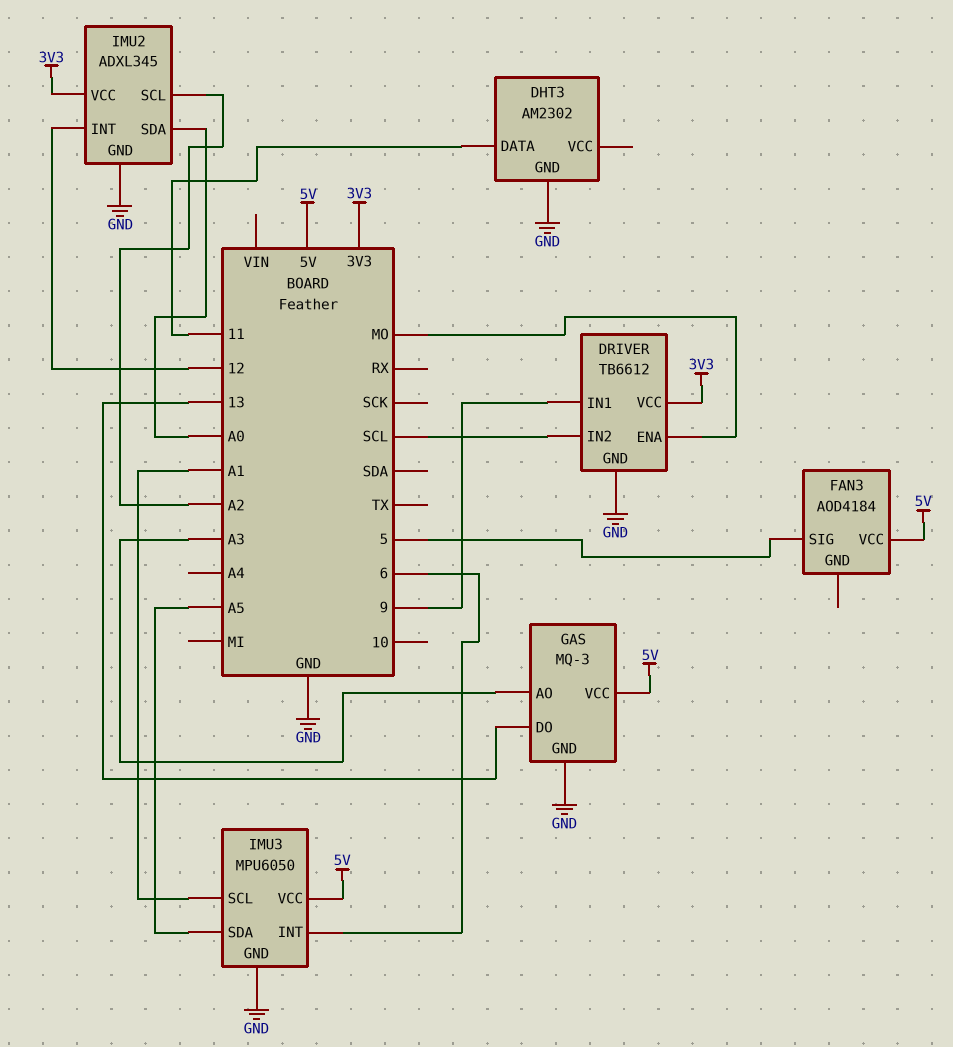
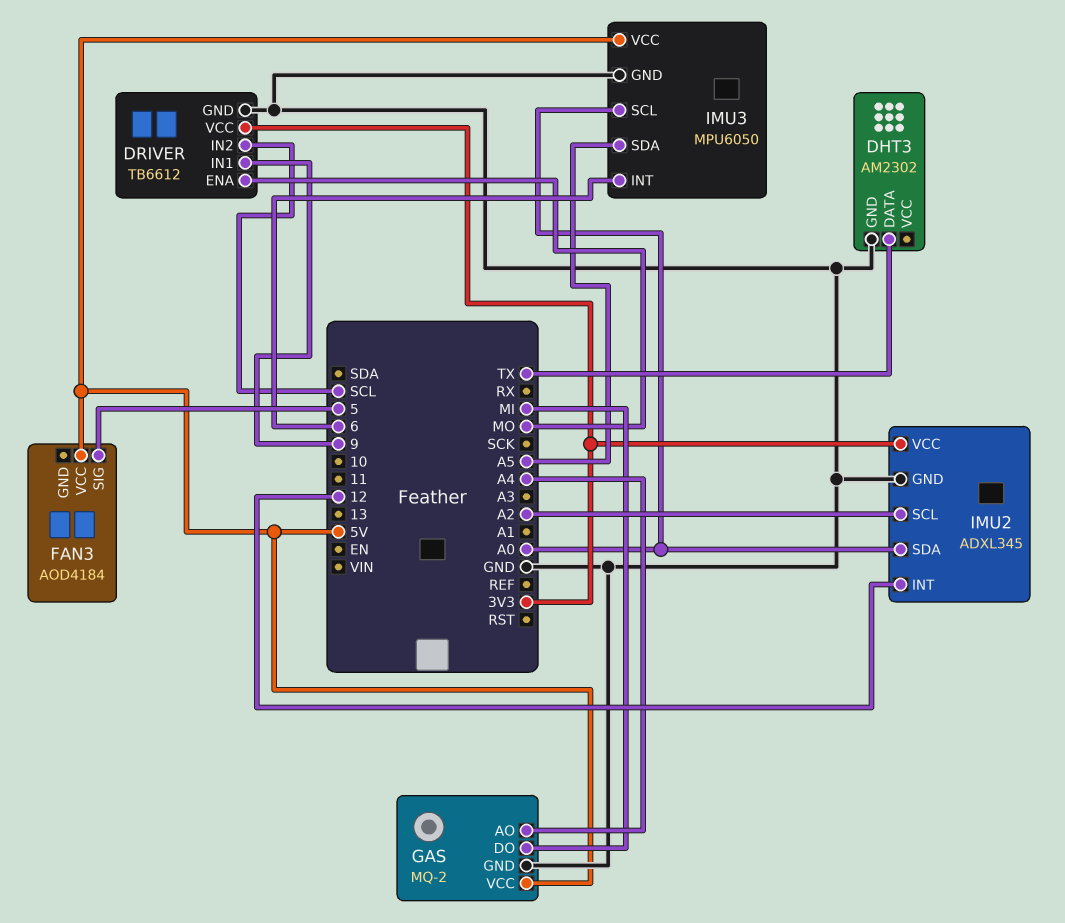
DHT3 pin DATA: 11 -> TX
GAS: MQ-3 -> MQ-2
GAS pin AO: A3 -> A4
GAS pin DO: 13 -> MI
IMU3 pin SCL: A1 -> A0

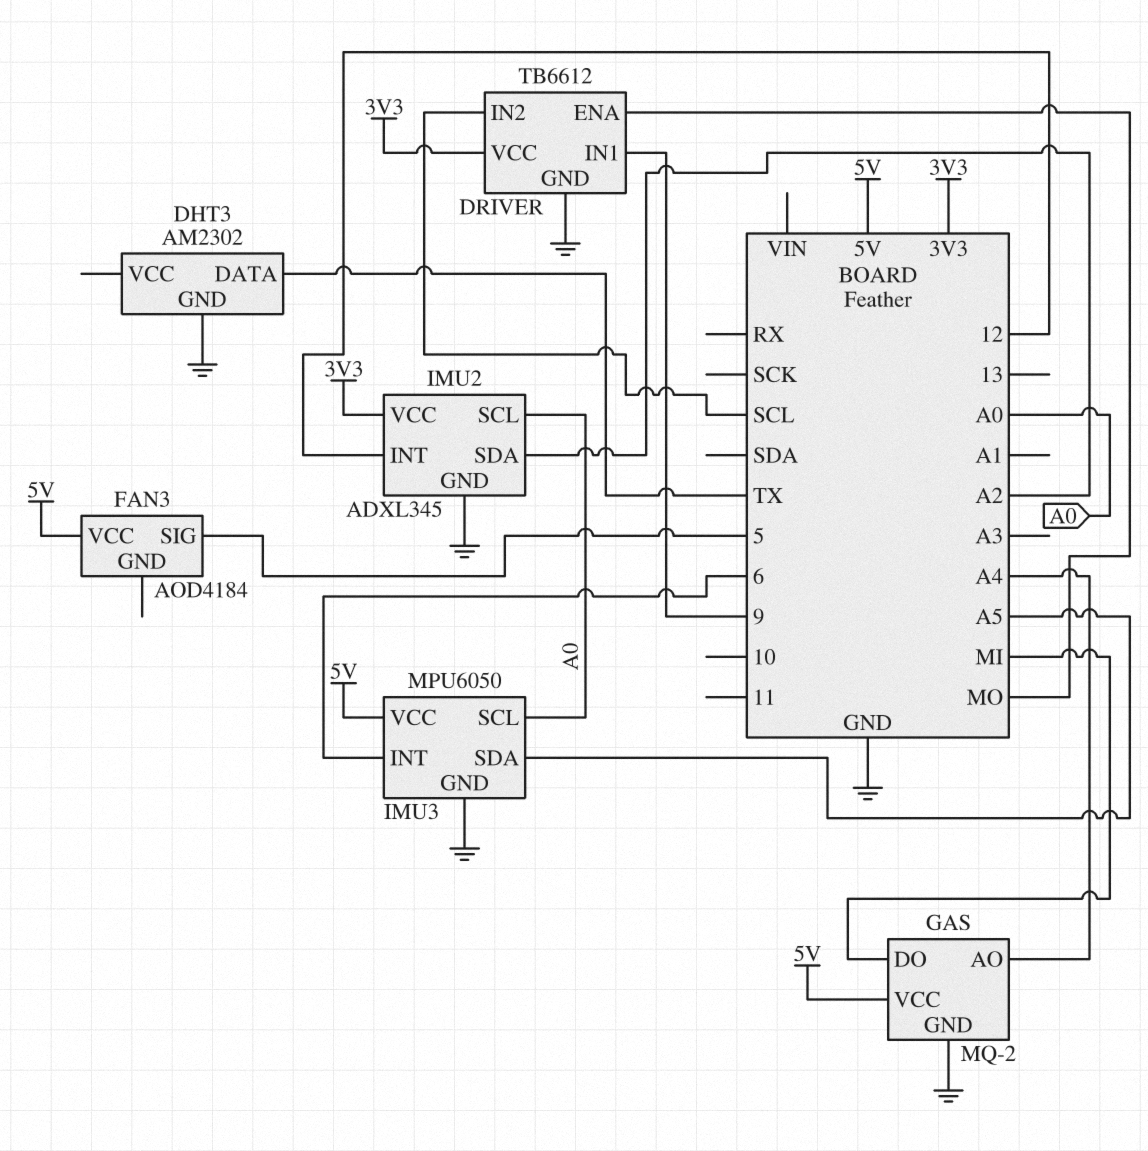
IMU2 pin SCL: A2 -> A0
IMU2 pin SDA: A0 -> A2

